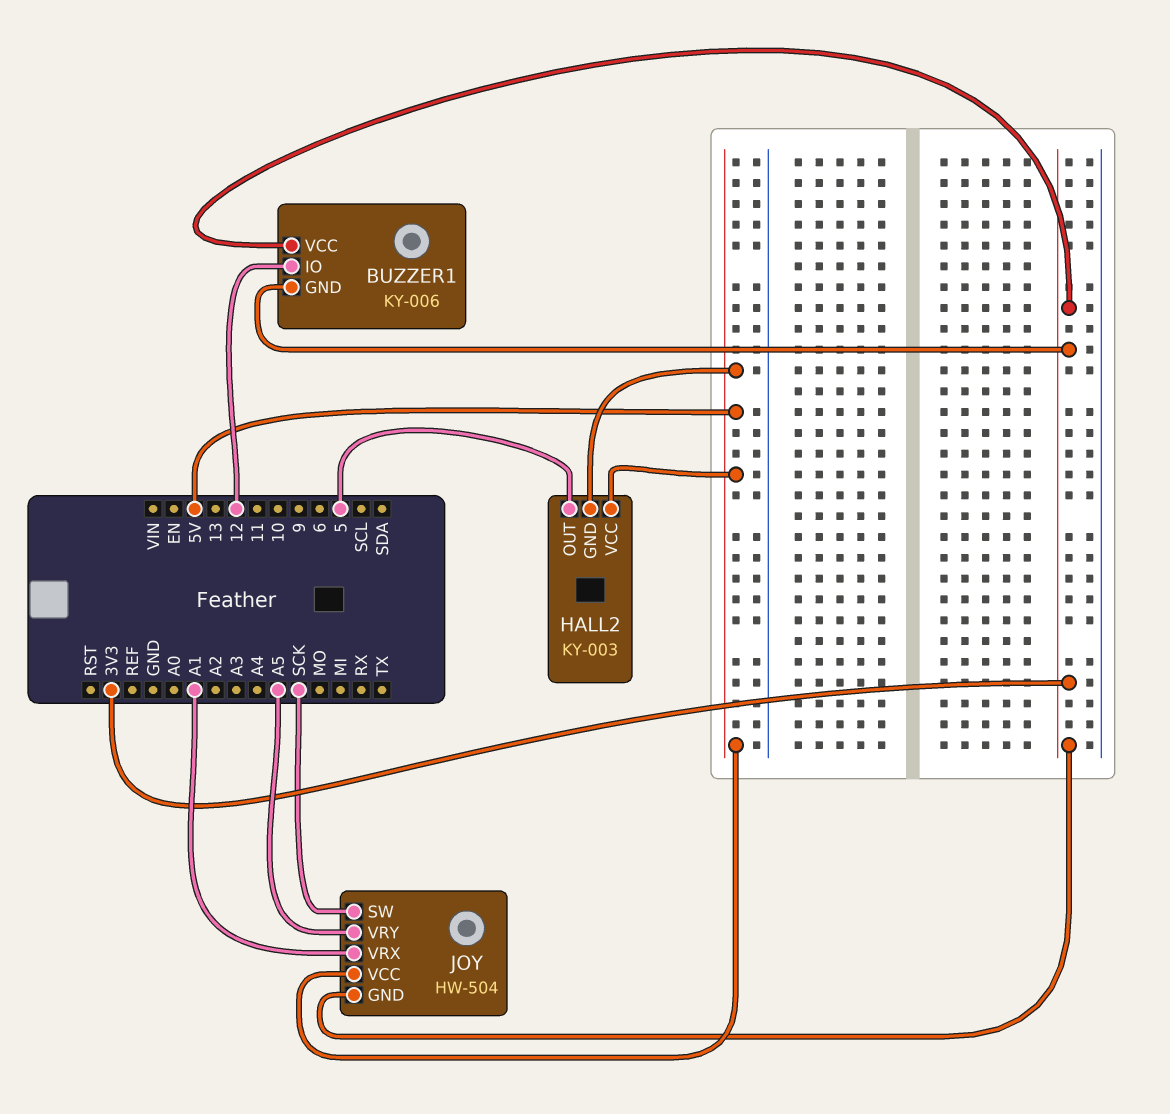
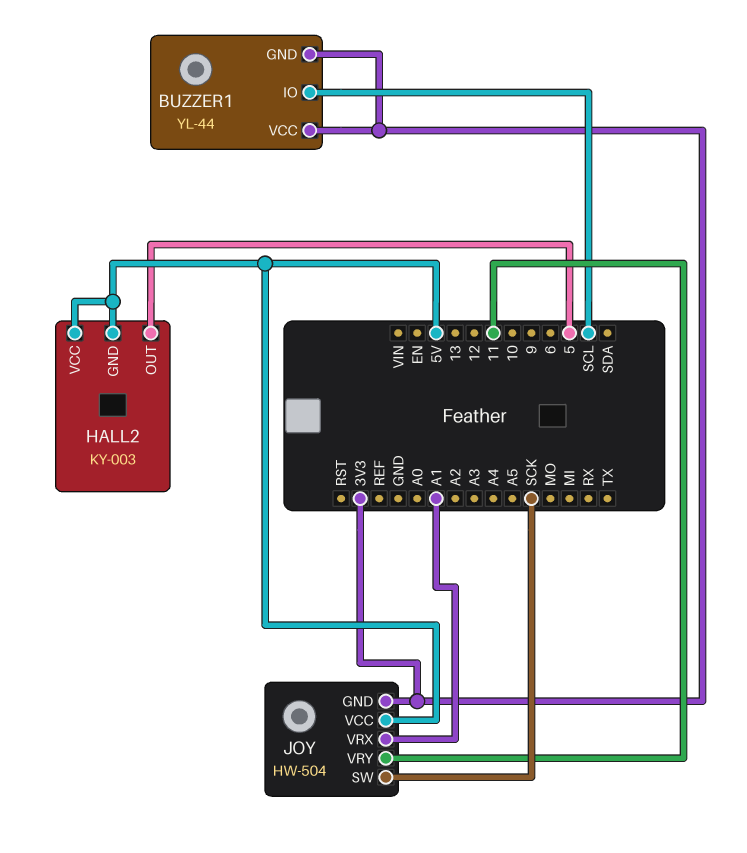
BUZZER1: KY-006 -> YL-44
BUZZER1 pin IO: 12 -> SCL
JOY pin VRY: A5 -> 11

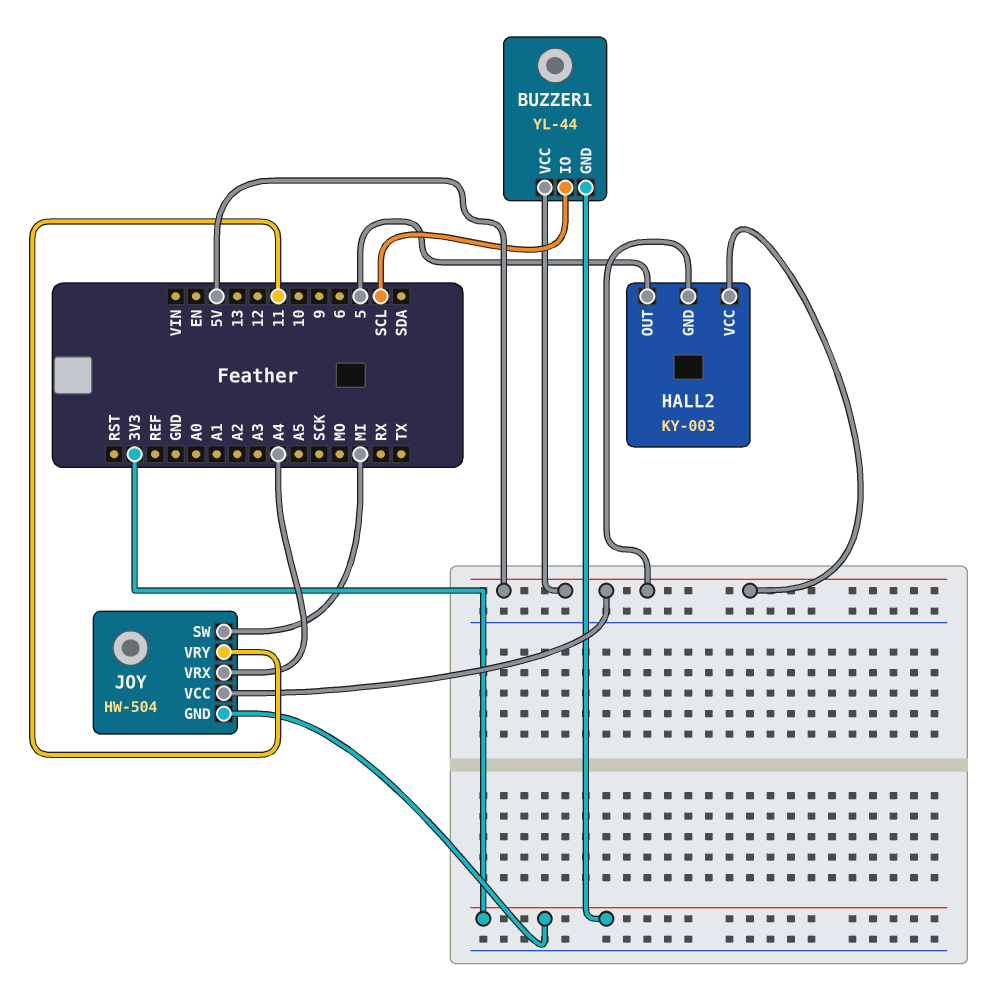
BUZZER1 pin VCC: 3V3 -> 5V
JOY pin SW: SCK -> MI
JOY pin VRX: A1 -> A4

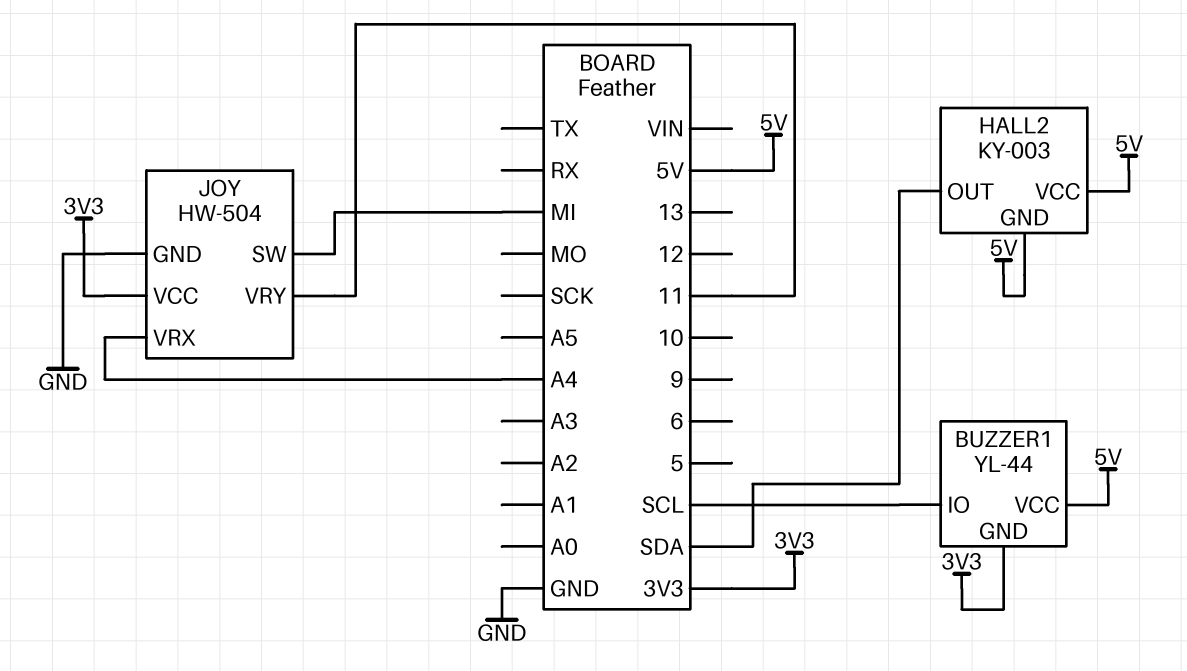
HALL2 pin OUT: 5 -> SDA
JOY pin GND: 3V3 -> GND
JOY pin VCC: 5V -> 3V3

